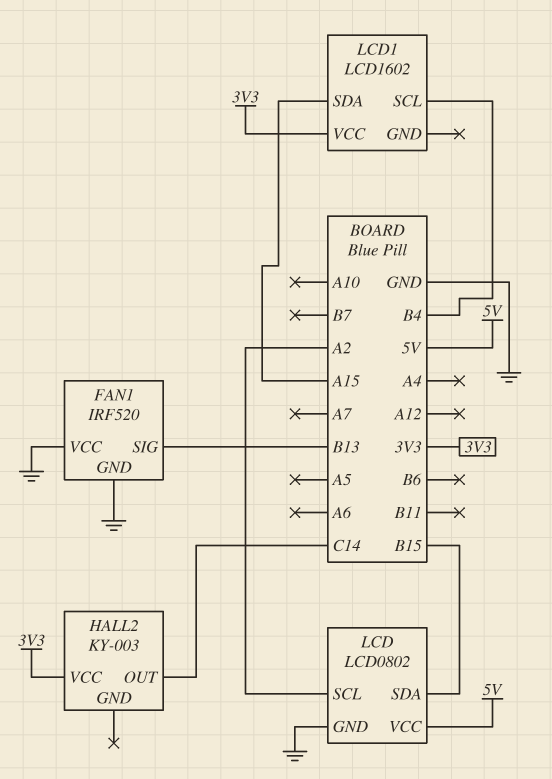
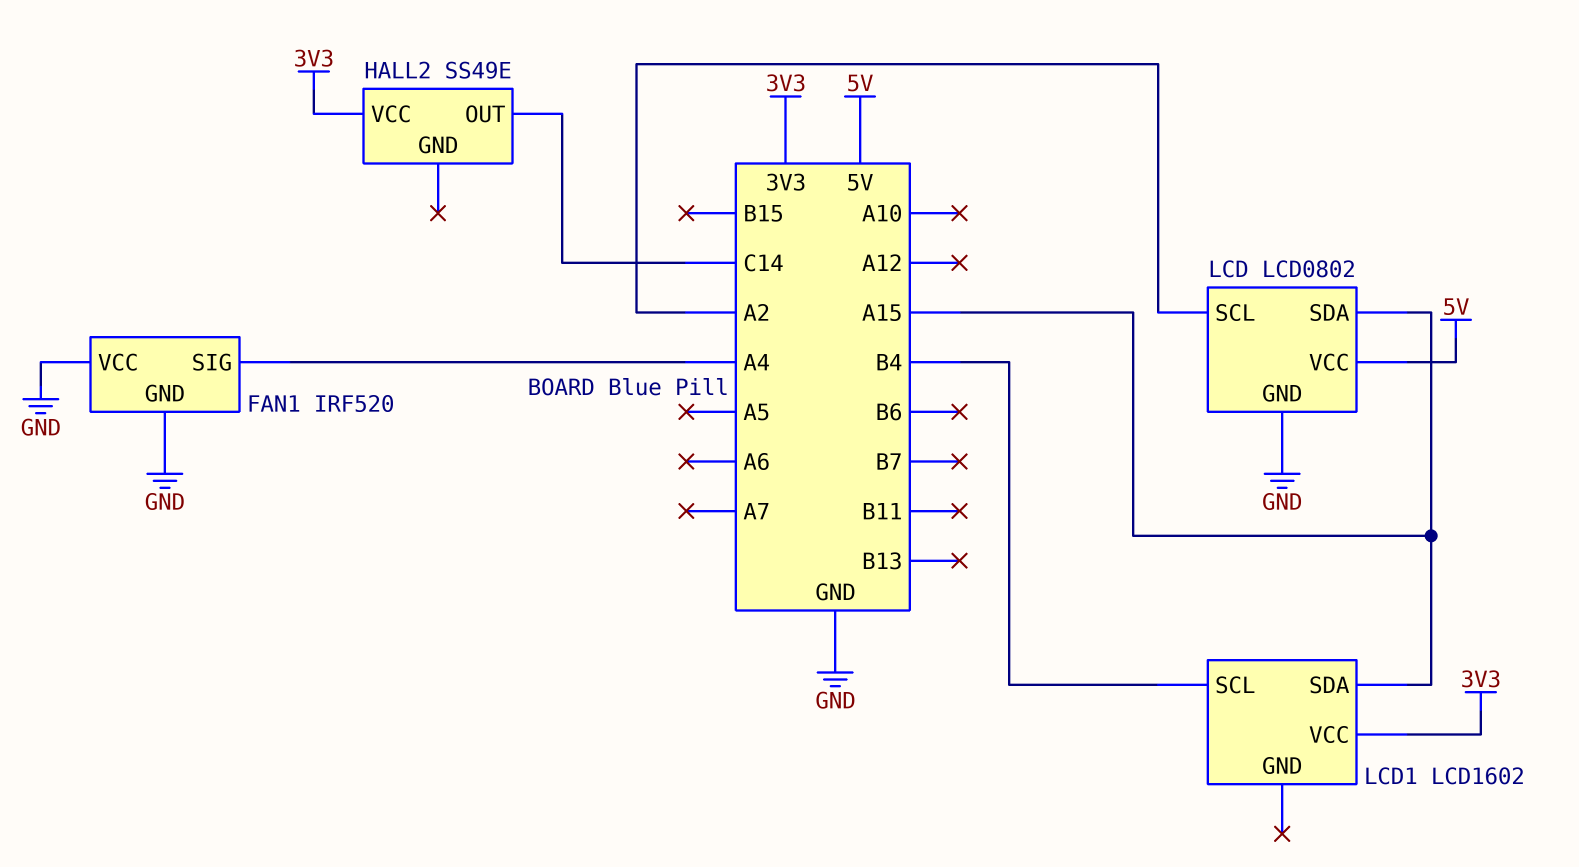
FAN1 pin SIG: B13 -> A4
HALL2: KY-003 -> SS49E
LCD pin SDA: B15 -> A15

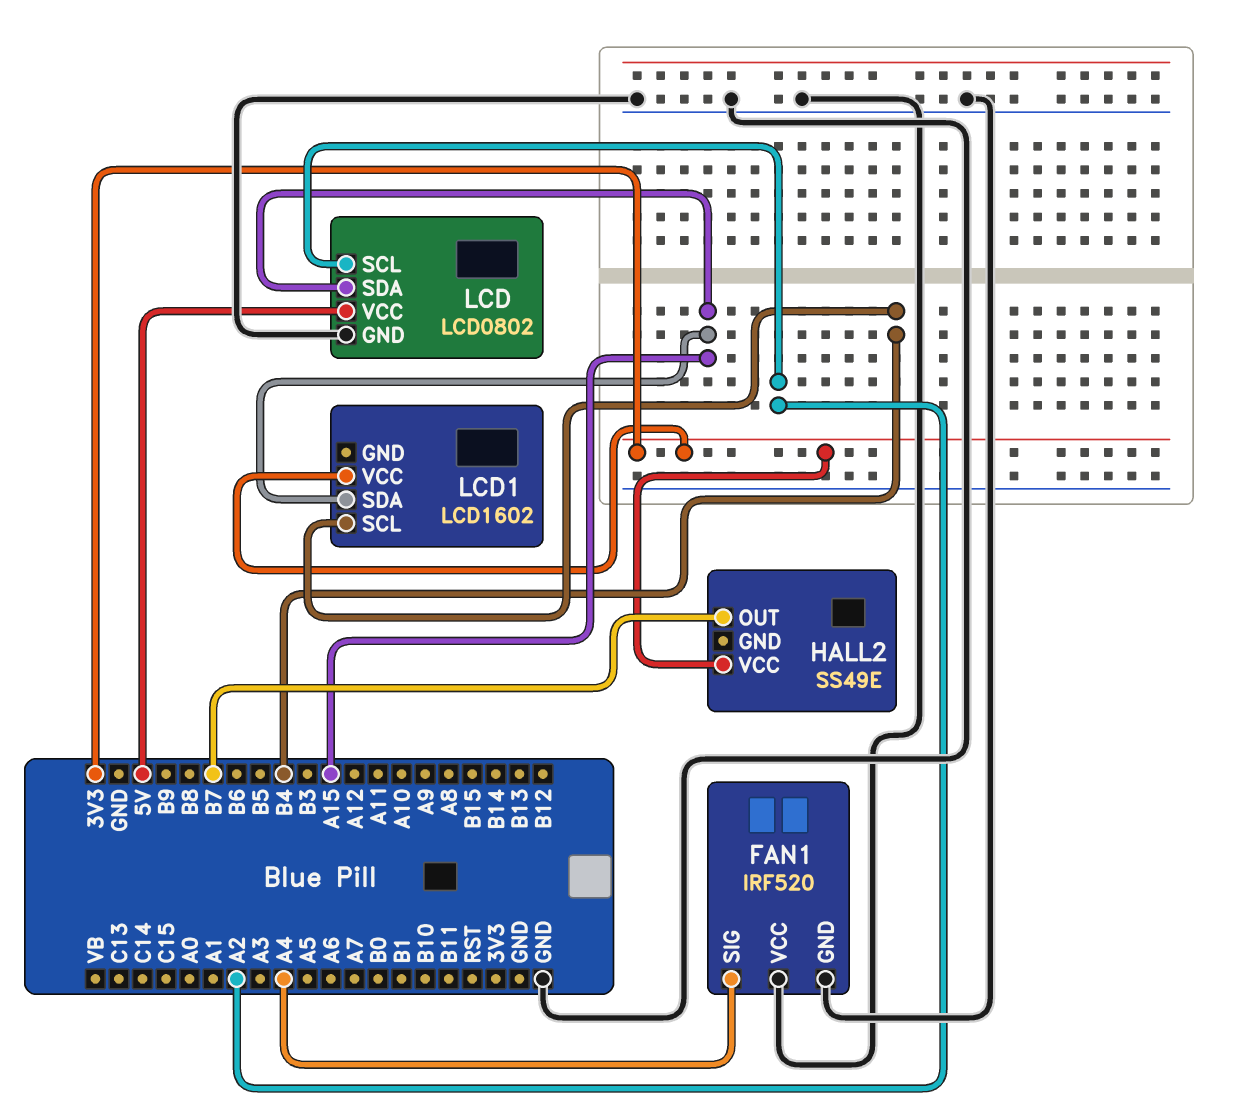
HALL2 pin OUT: C14 -> B7

